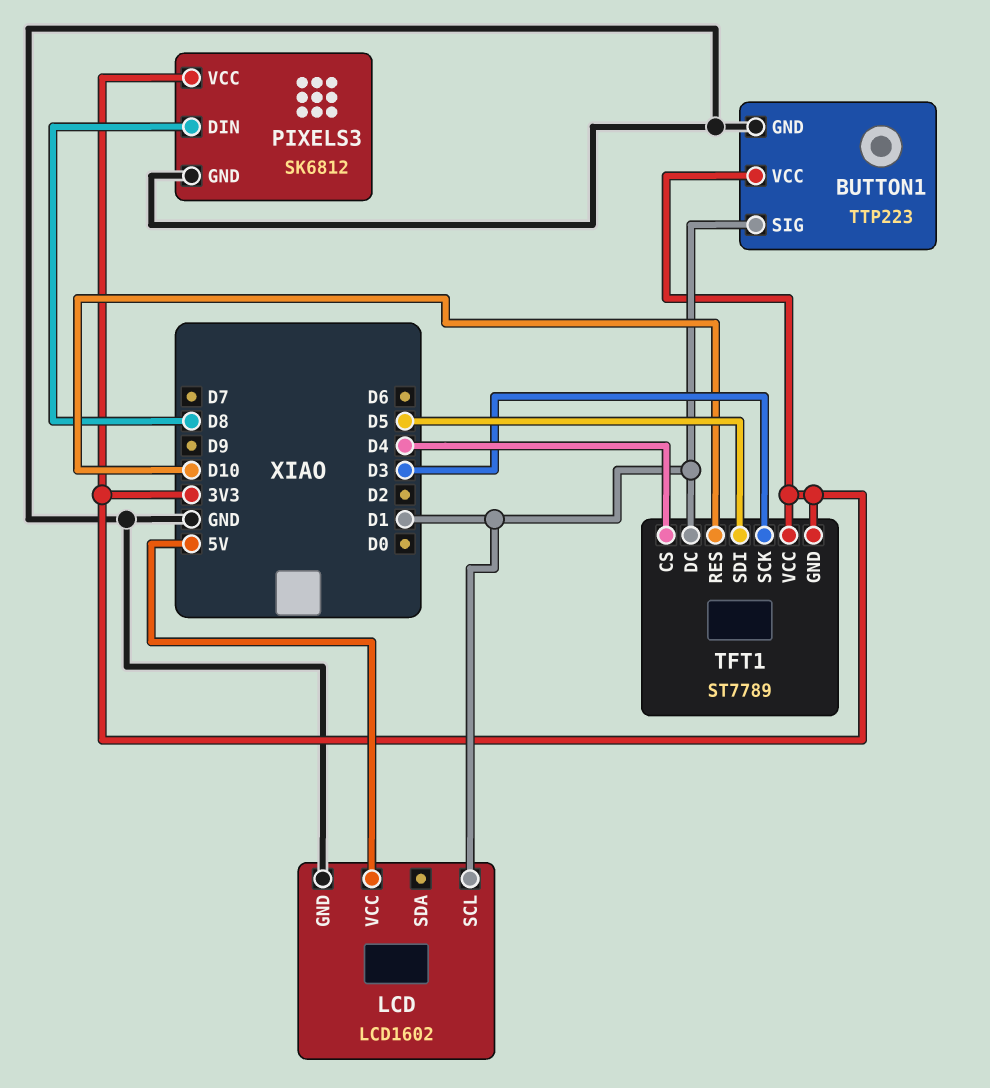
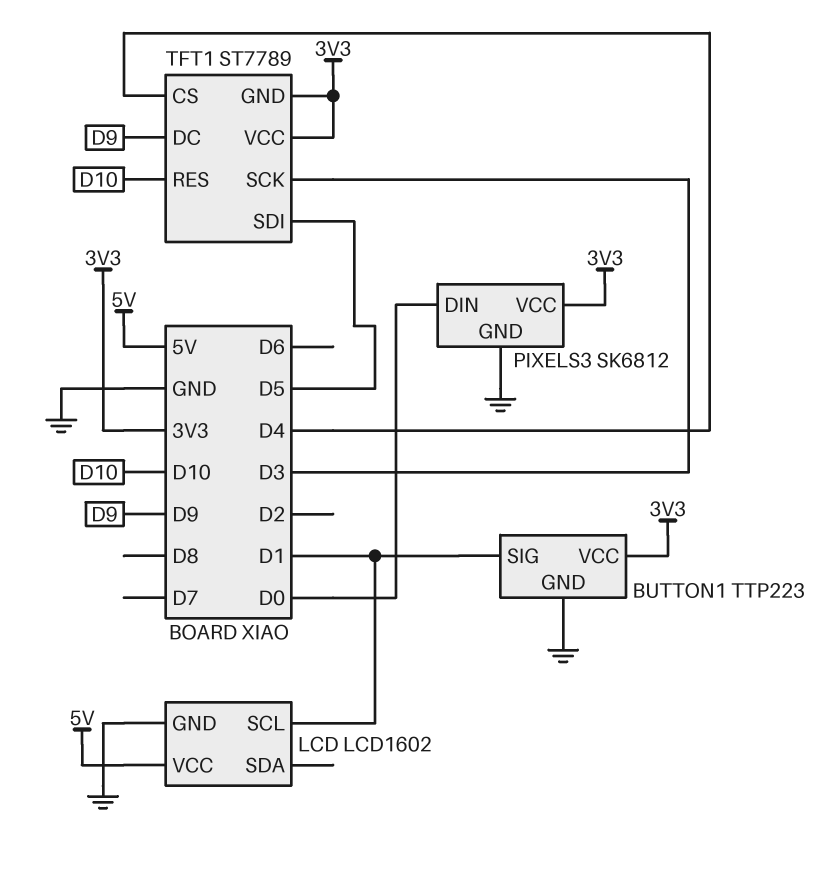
PIXELS3 pin DIN: D8 -> D0
TFT1 pin DC: D1 -> D9

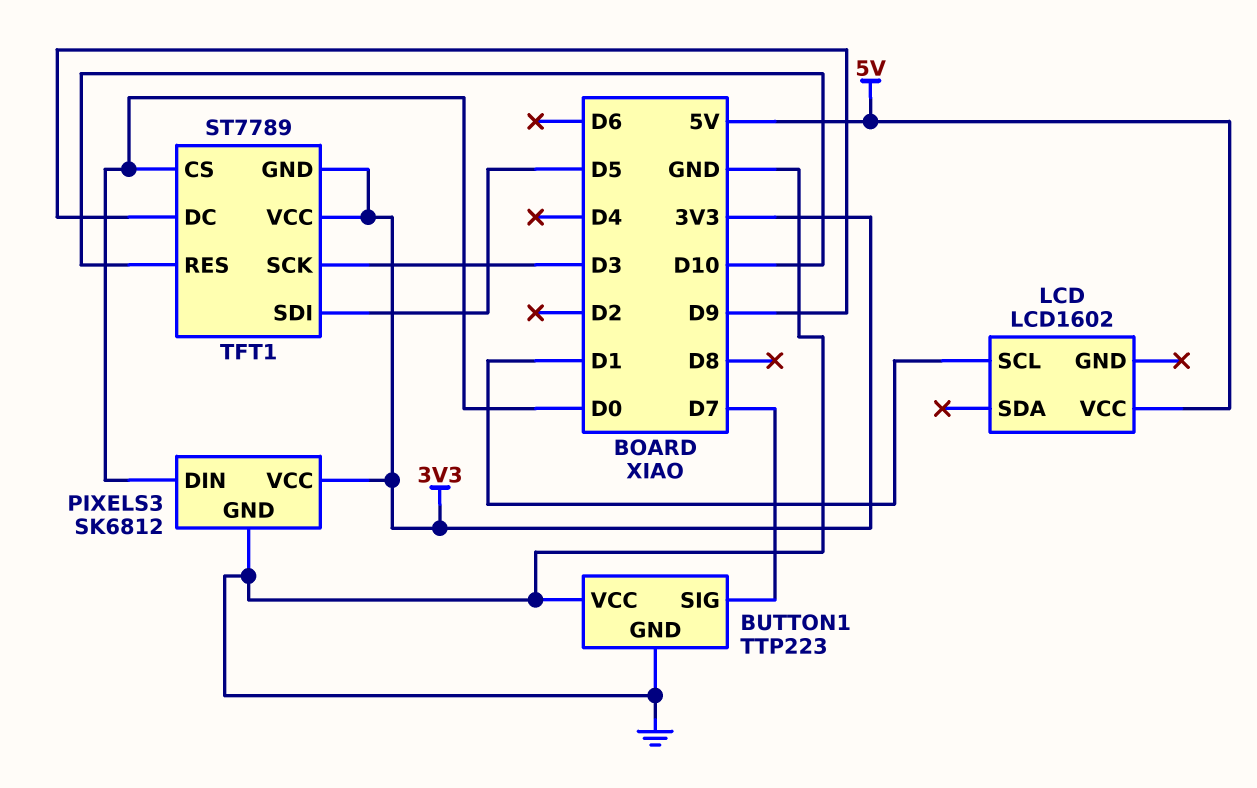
BUTTON1 pin SIG: D1 -> D7
BUTTON1 pin VCC: 3V3 -> GND
LCD pin GND: GND -> none
TFT1 pin CS: D4 -> D0

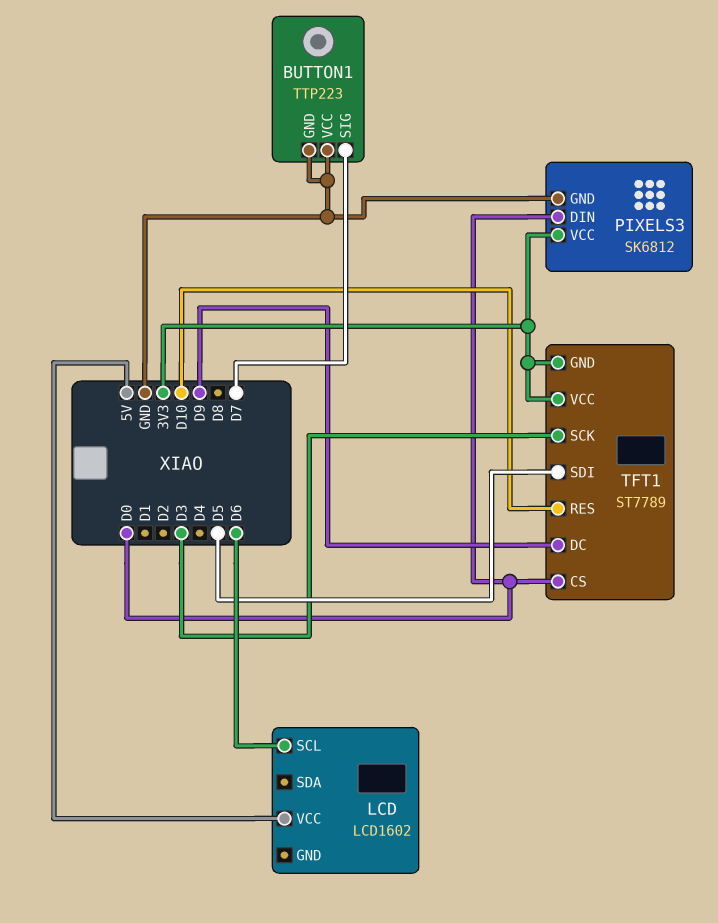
LCD pin SCL: D1 -> D6

